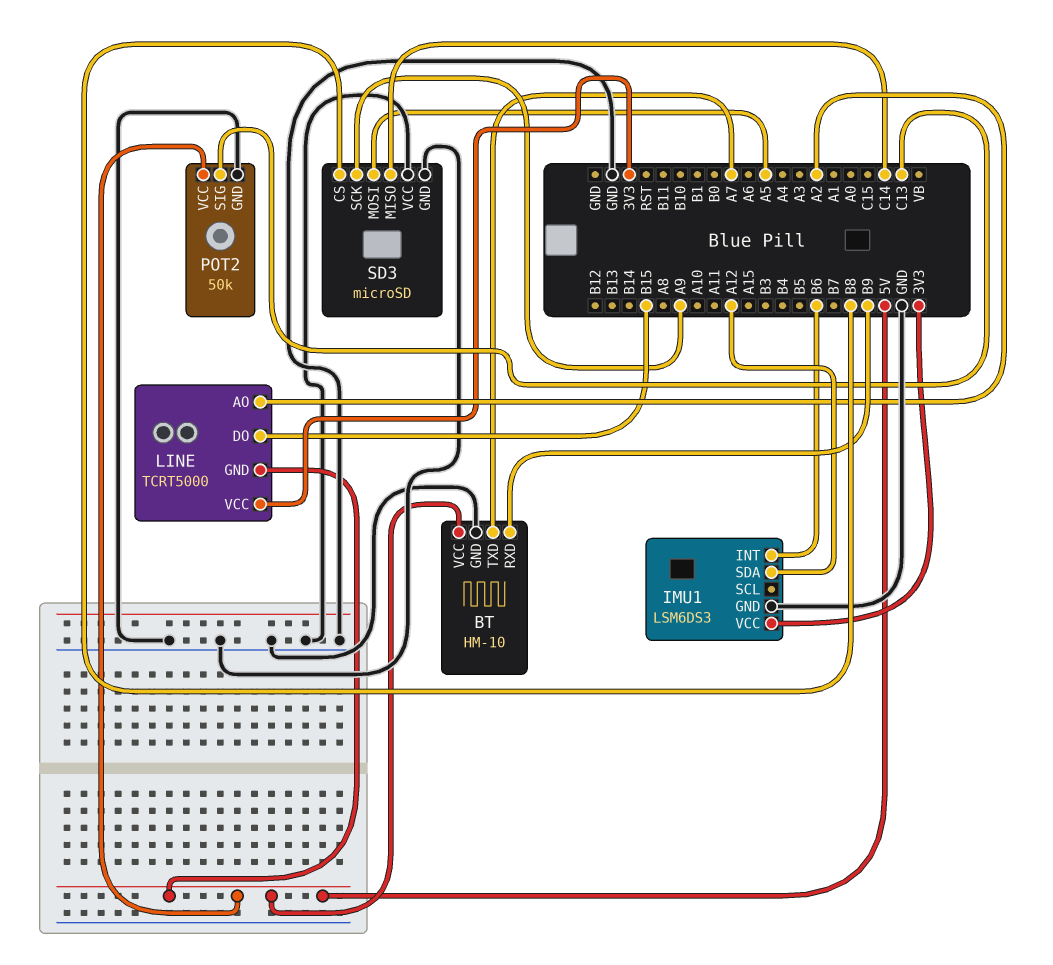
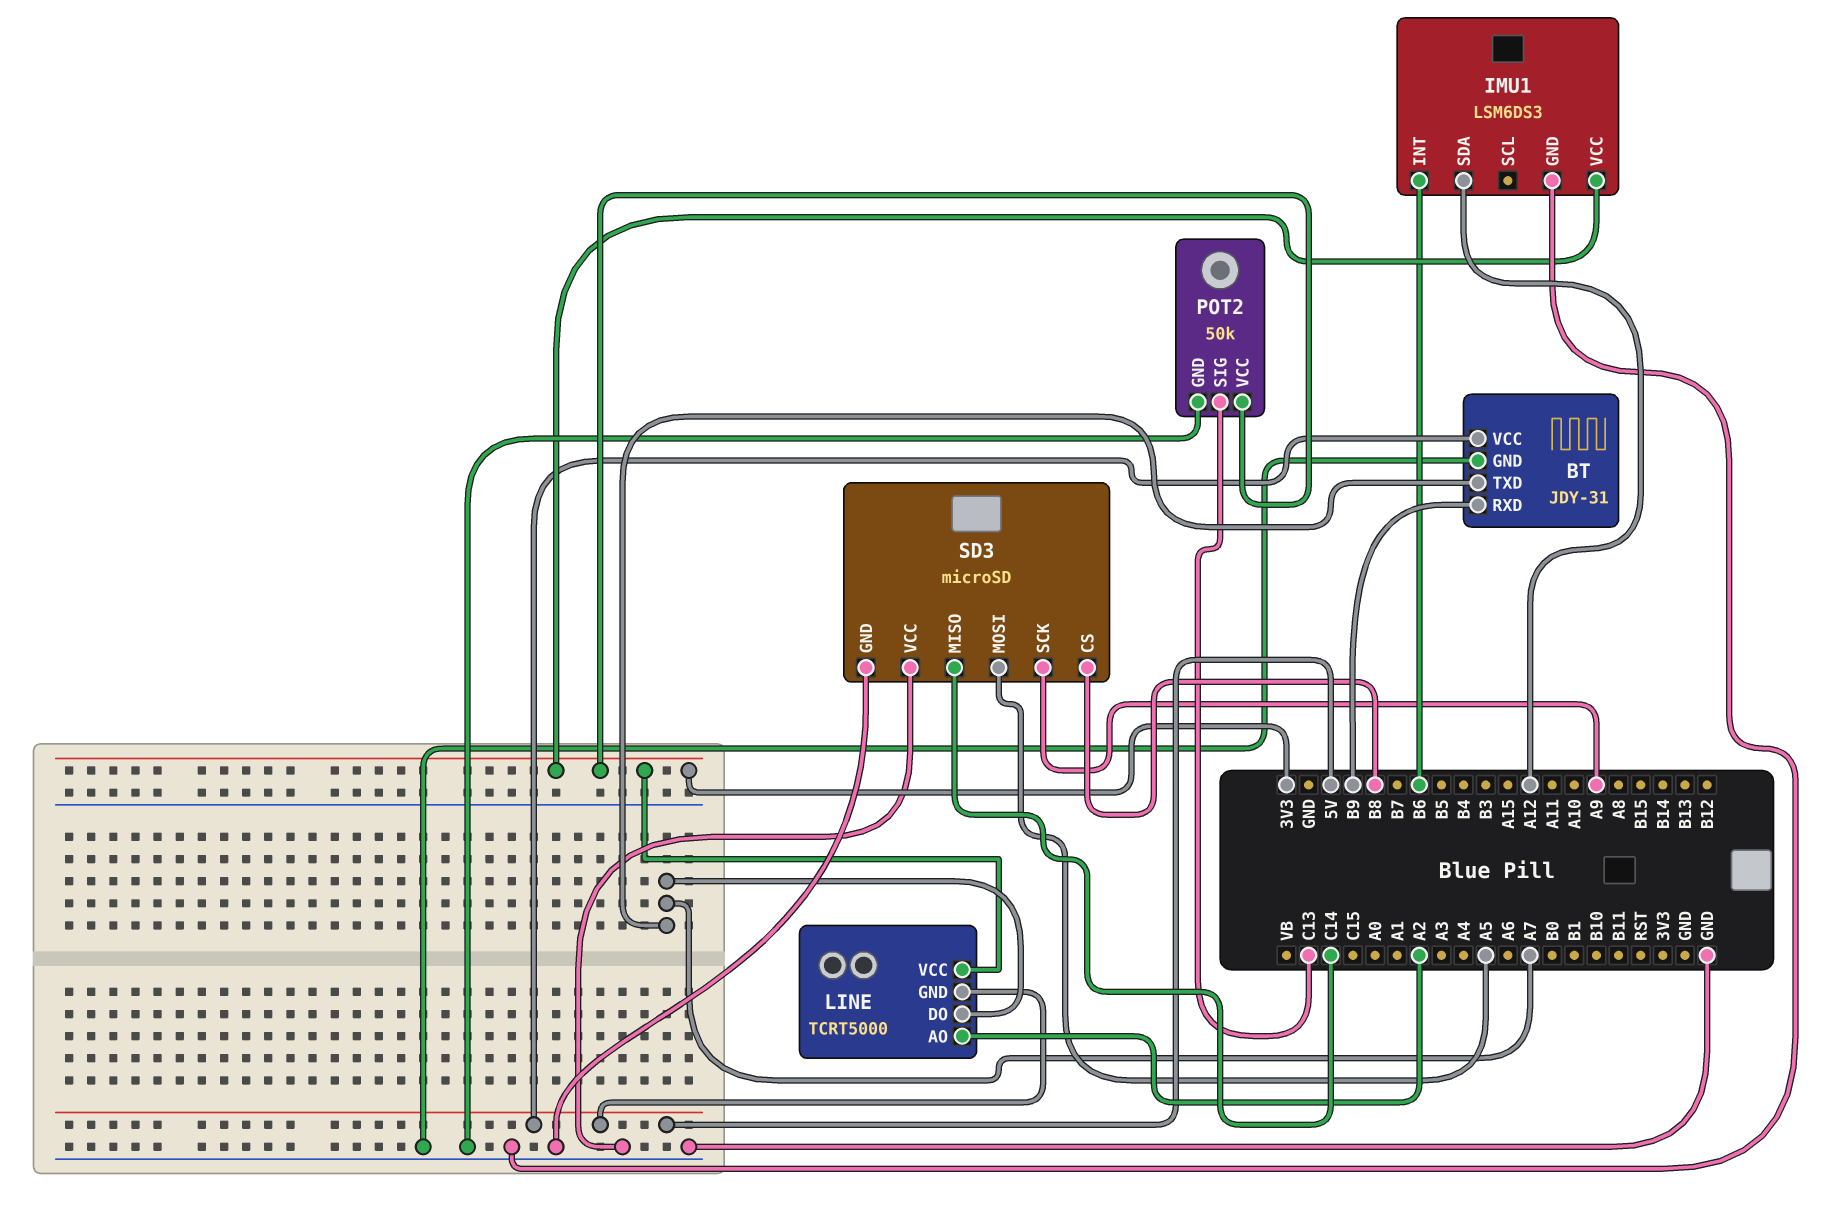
BT: HM-10 -> JDY-31
LINE pin DO: B15 -> A7
POT2 pin VCC: 5V -> 3V3

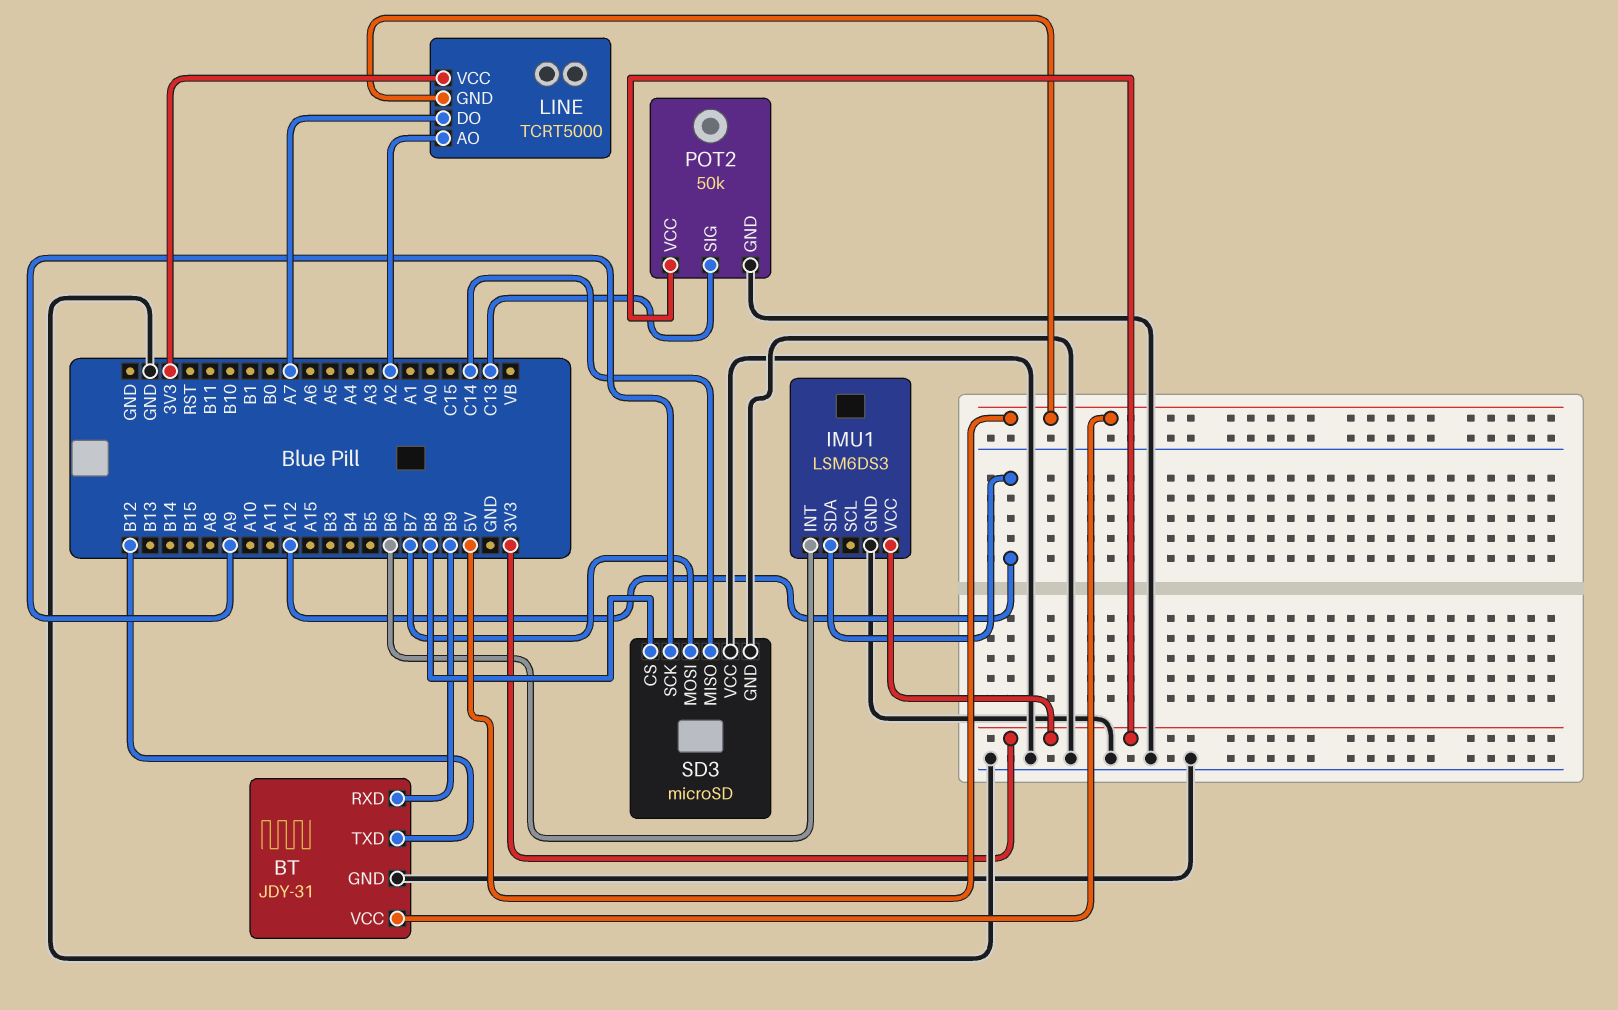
BT pin TXD: A7 -> B12
SD3 pin MOSI: A5 -> B7

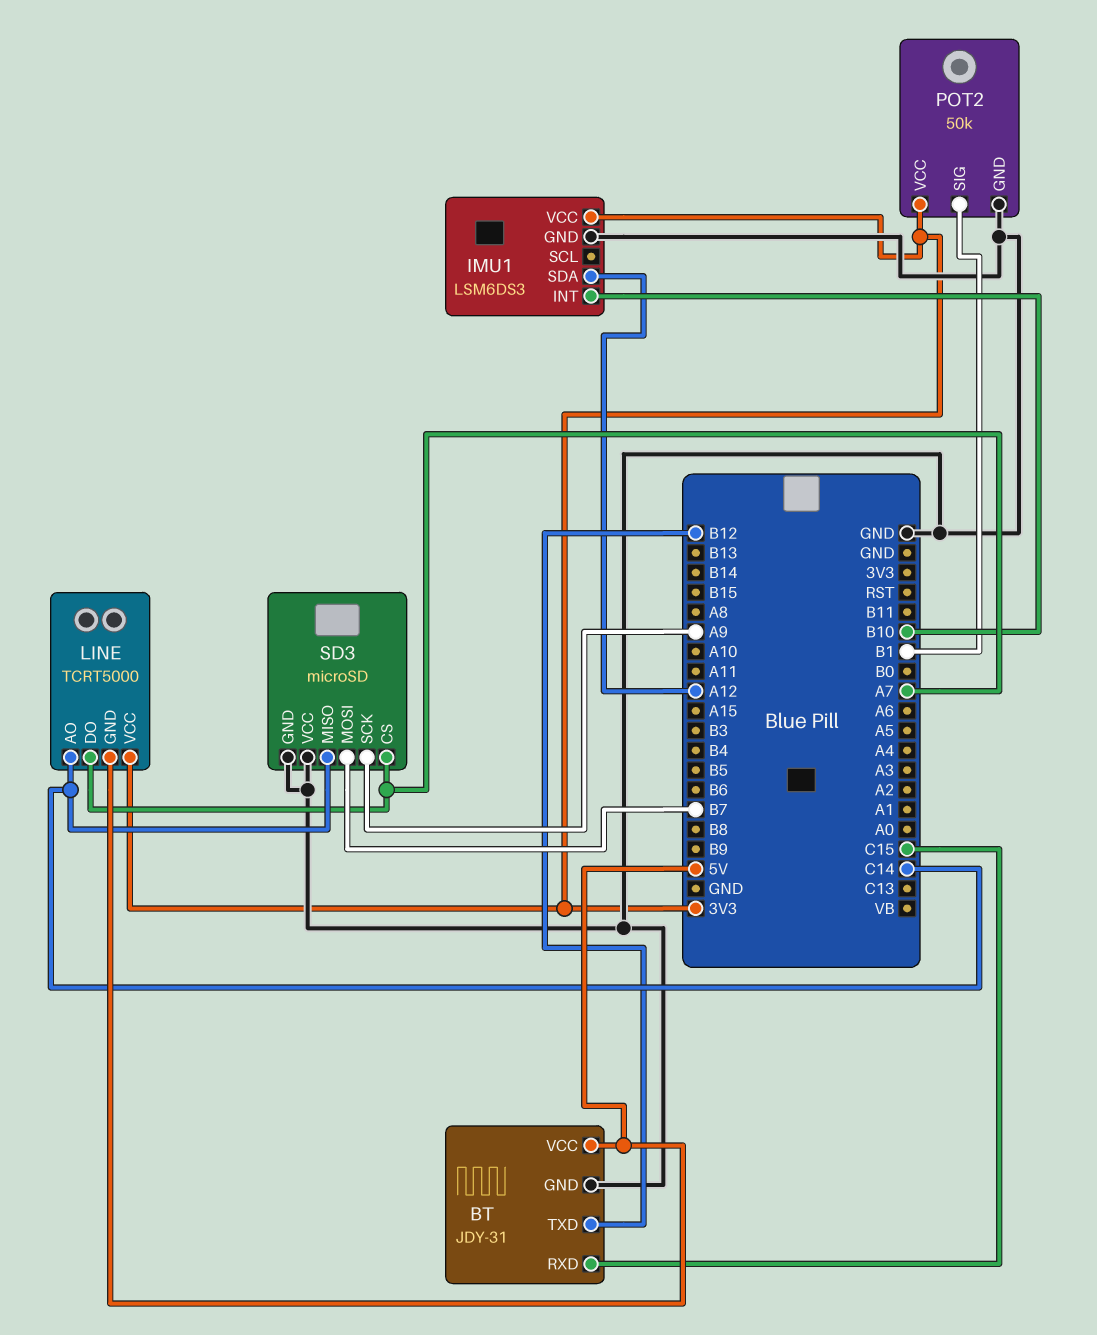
BT pin RXD: B9 -> C15
IMU1 pin INT: B6 -> B10
LINE pin AO: A2 -> C14
POT2 pin SIG: C13 -> B1
SD3 pin CS: B8 -> A7

